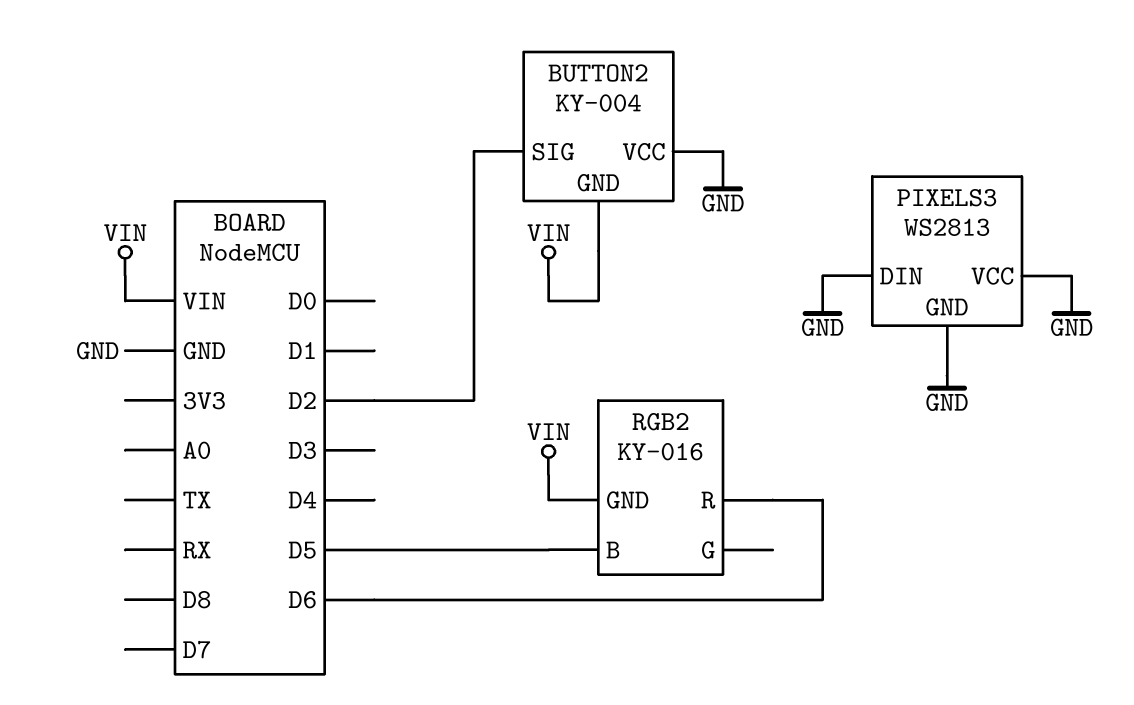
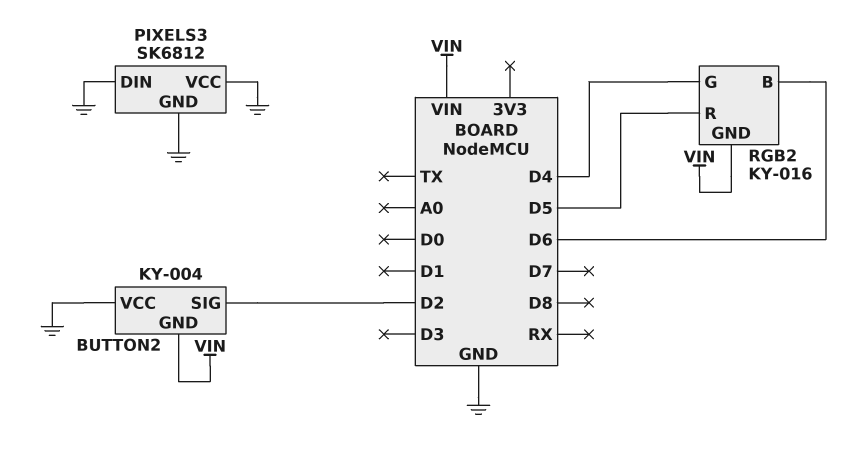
PIXELS3: WS2813 -> SK6812
RGB2 pin B: D5 -> D6
RGB2 pin G: none -> D4
RGB2 pin R: D6 -> D5

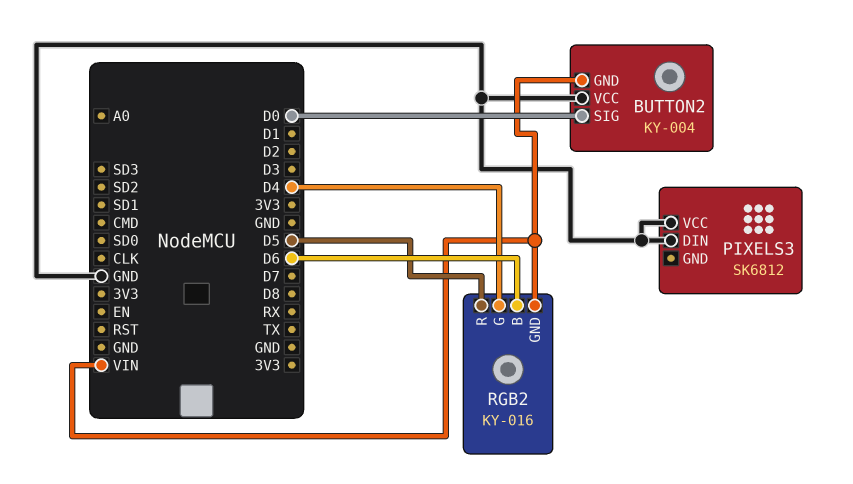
BUTTON2 pin SIG: D2 -> D0
PIXELS3 pin GND: GND -> none

